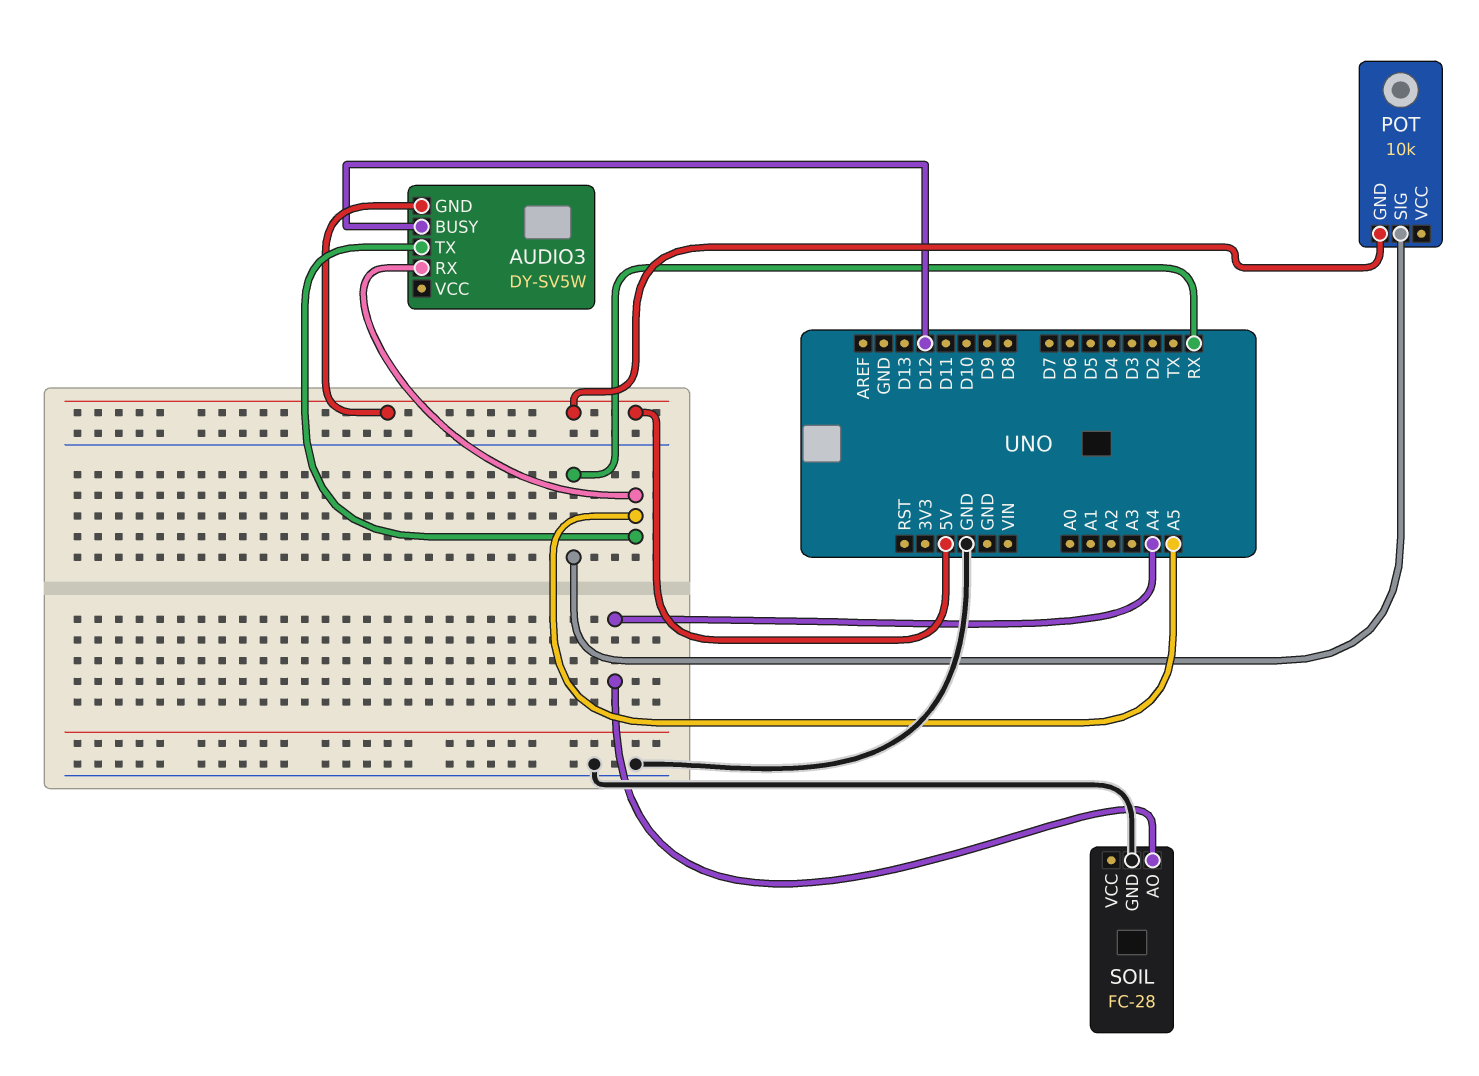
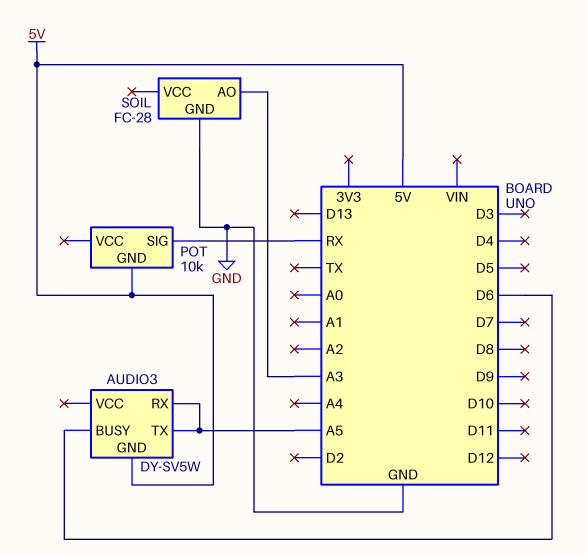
AUDIO3 pin BUSY: D12 -> D6
SOIL pin AO: A4 -> A3

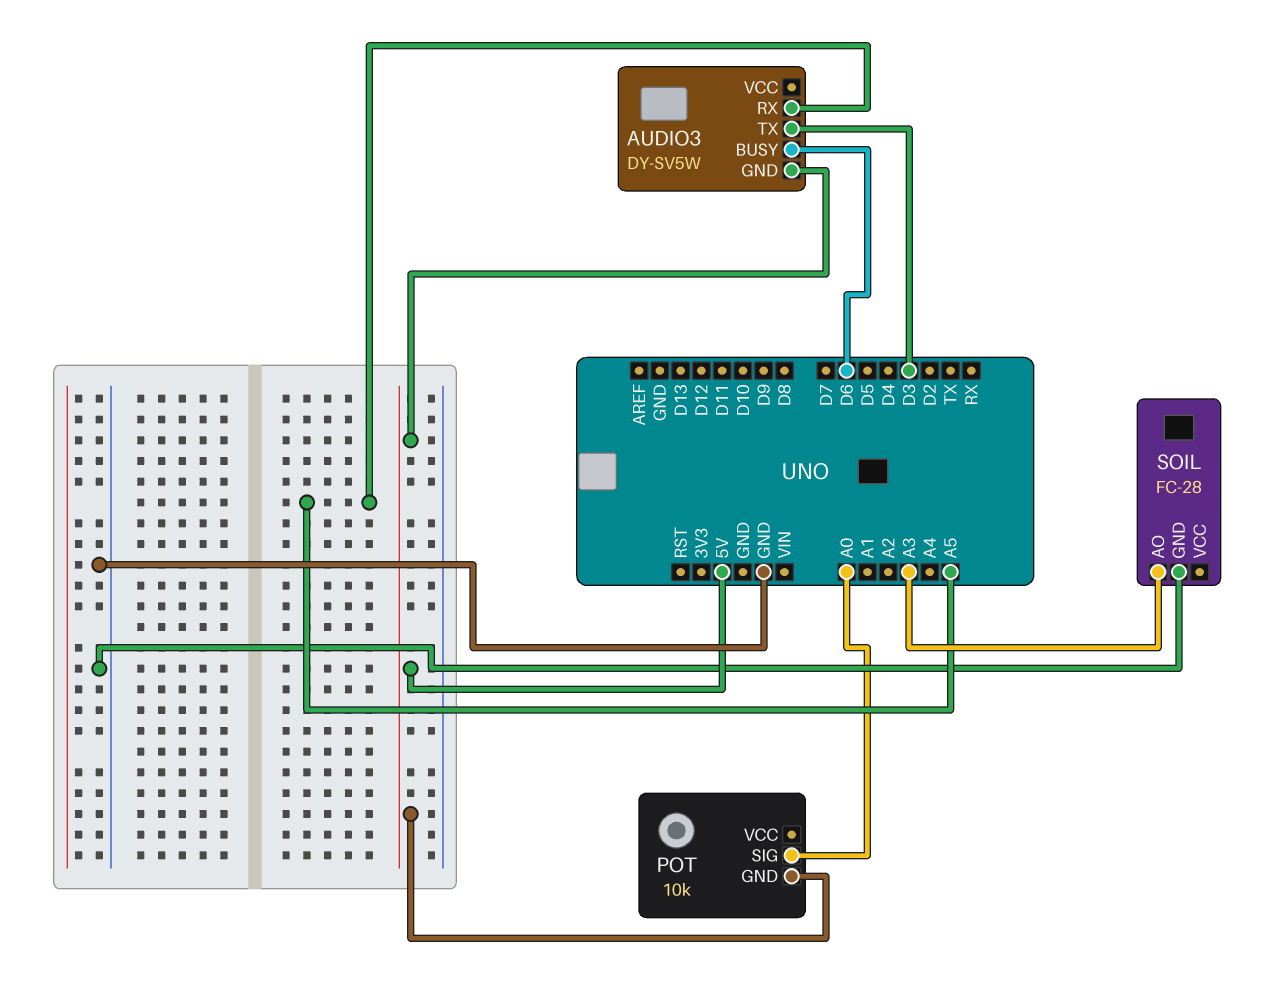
AUDIO3 pin TX: A5 -> D3
POT pin SIG: RX -> A0

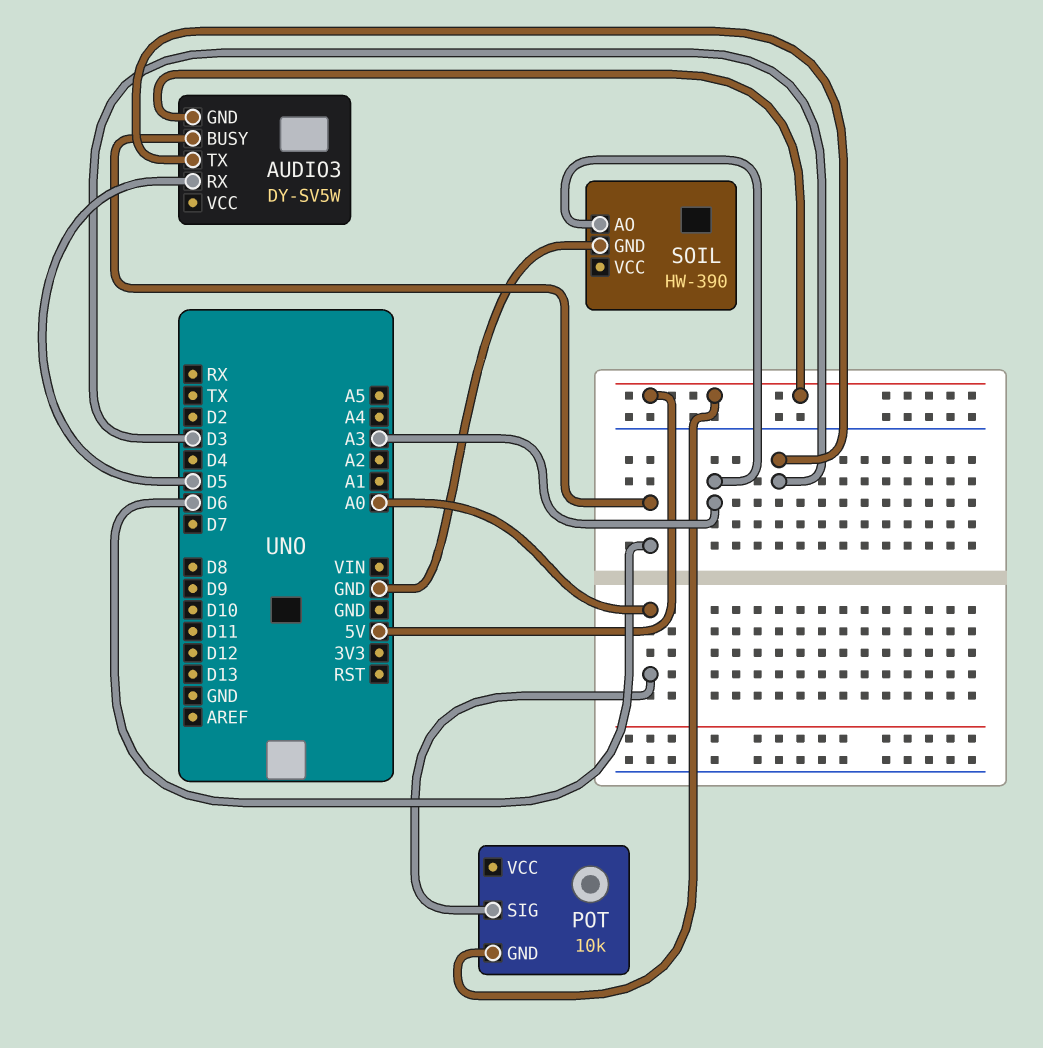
AUDIO3 pin RX: A5 -> D5
SOIL: FC-28 -> HW-390

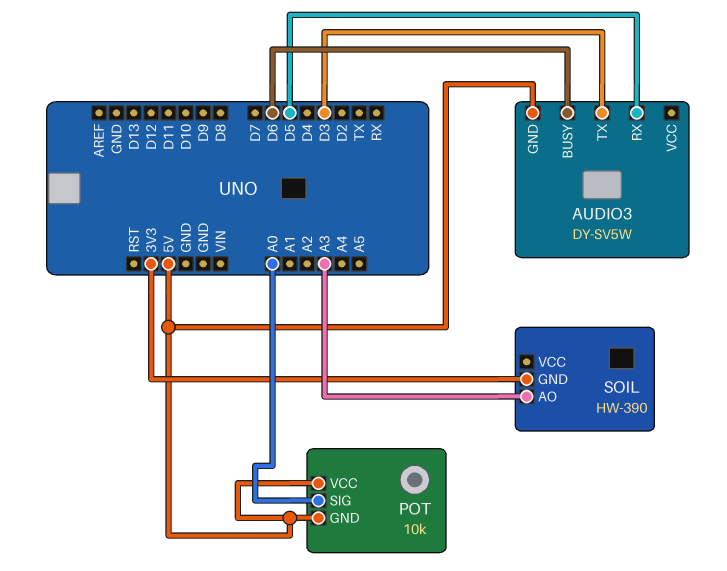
POT pin VCC: none -> 5V
SOIL pin GND: GND -> 3V3

